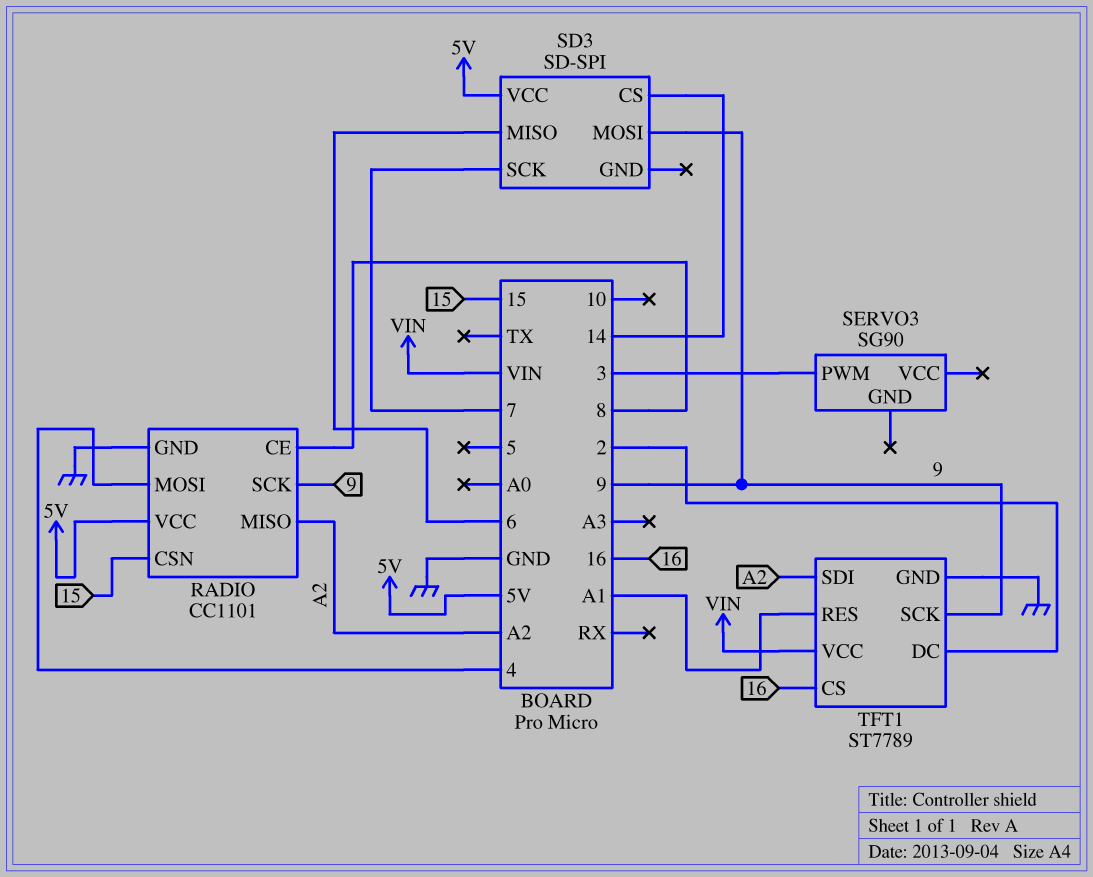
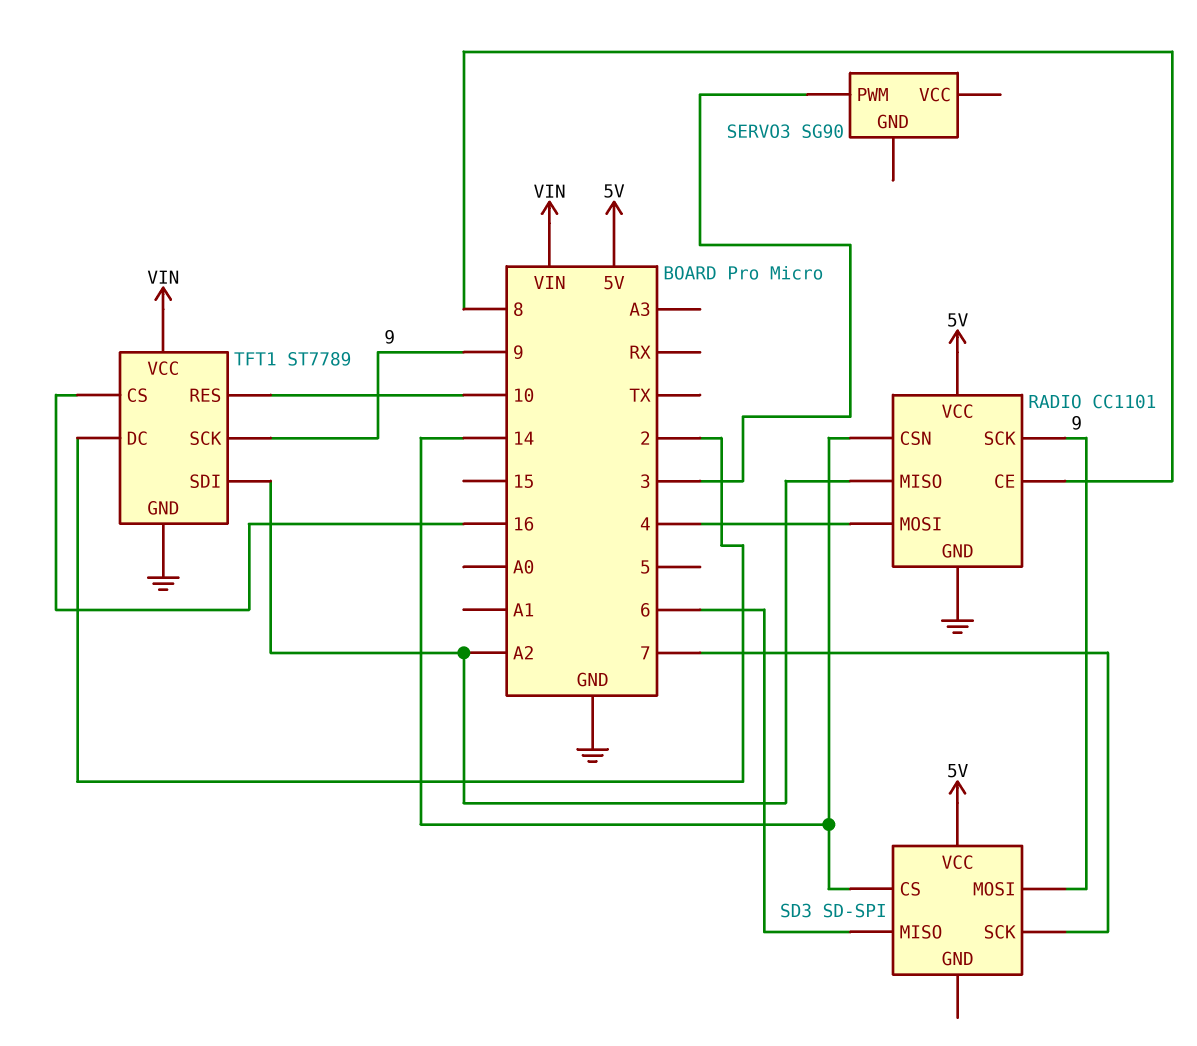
RADIO pin CSN: 15 -> 14
TFT1 pin RES: A1 -> 10

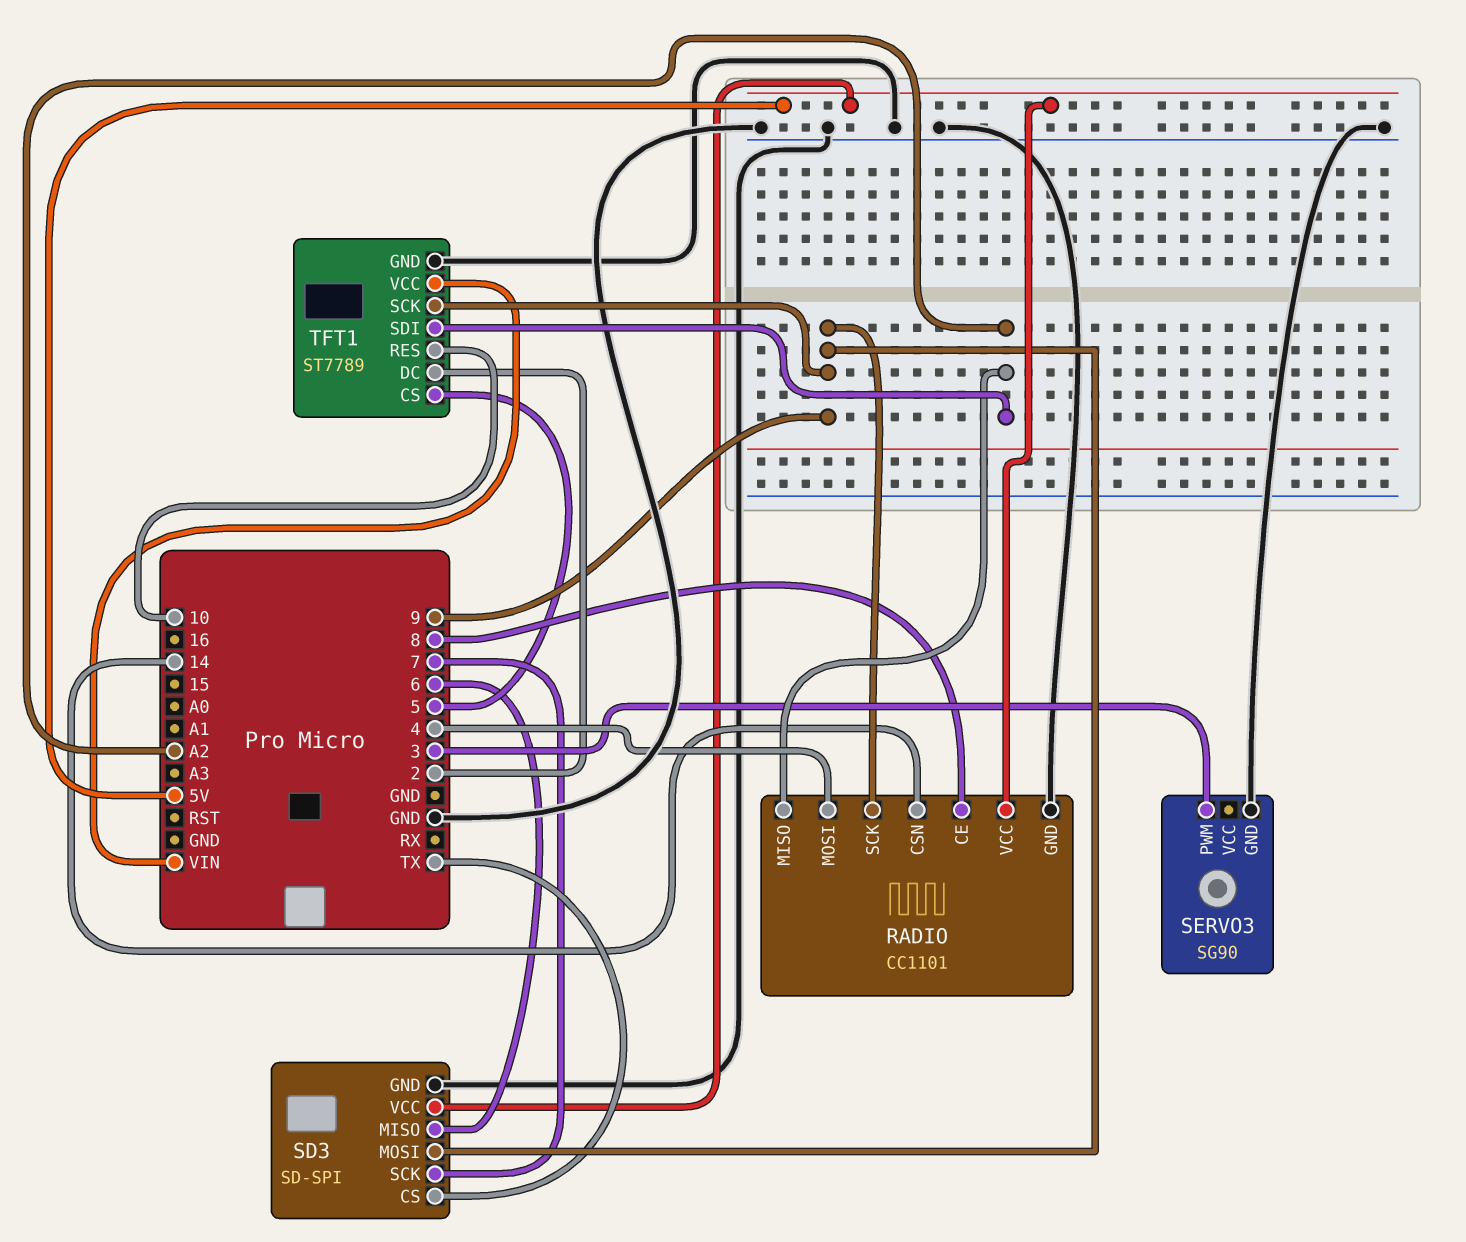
SD3 pin CS: 14 -> TX
SD3 pin GND: none -> GND
SERVO3 pin GND: none -> GND
TFT1 pin CS: 16 -> 5

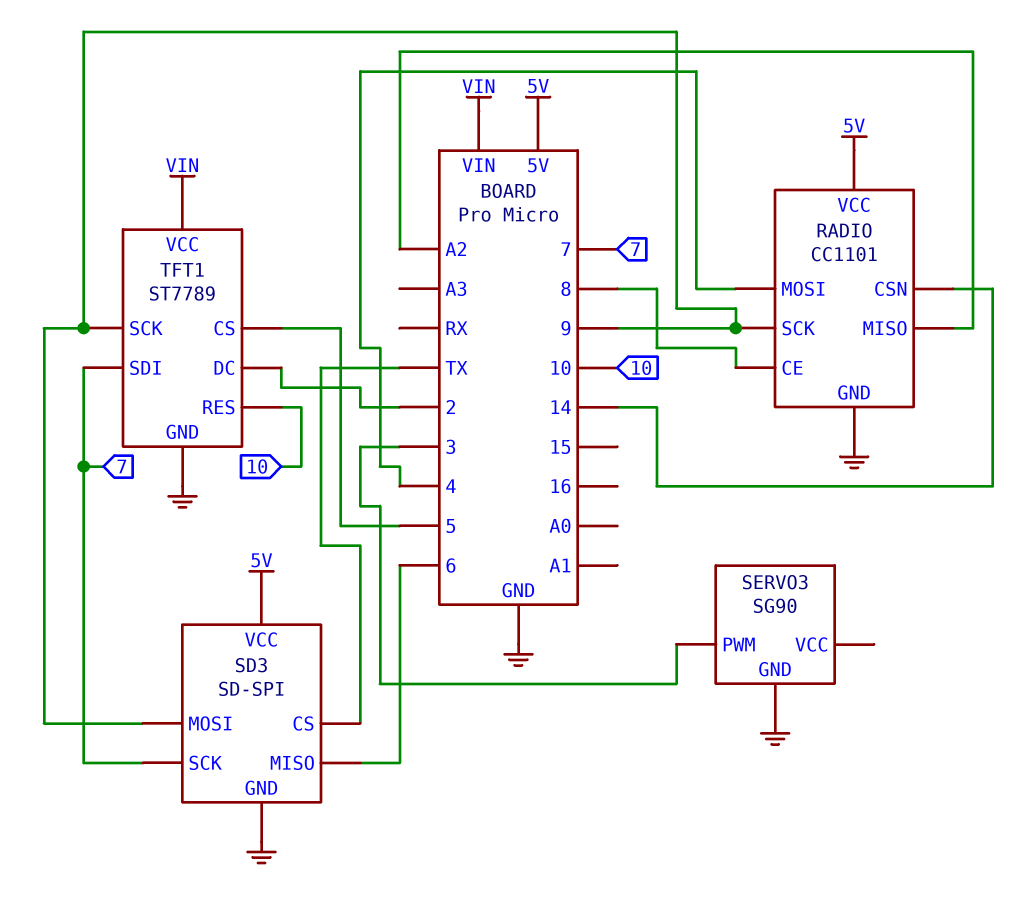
TFT1 pin SDI: A2 -> 7

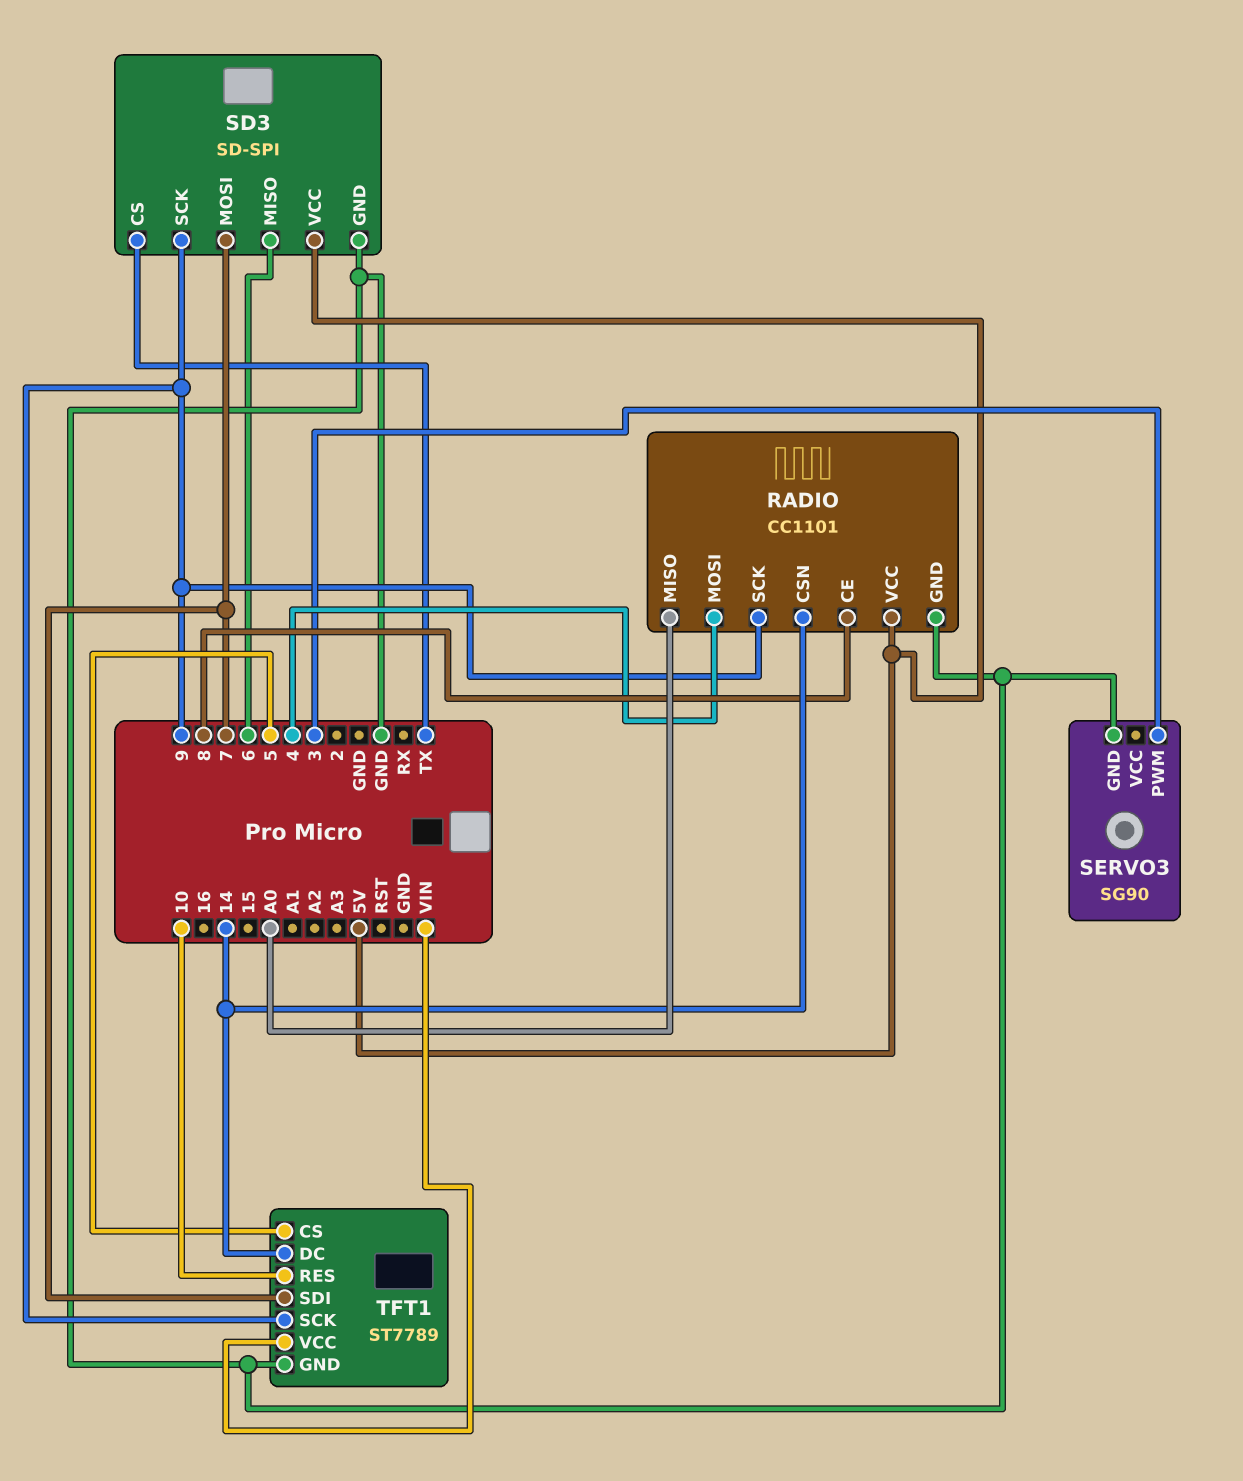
RADIO pin MISO: A2 -> A0
SD3 pin MOSI: 9 -> 7
SD3 pin SCK: 7 -> 9
TFT1 pin DC: 2 -> 14

